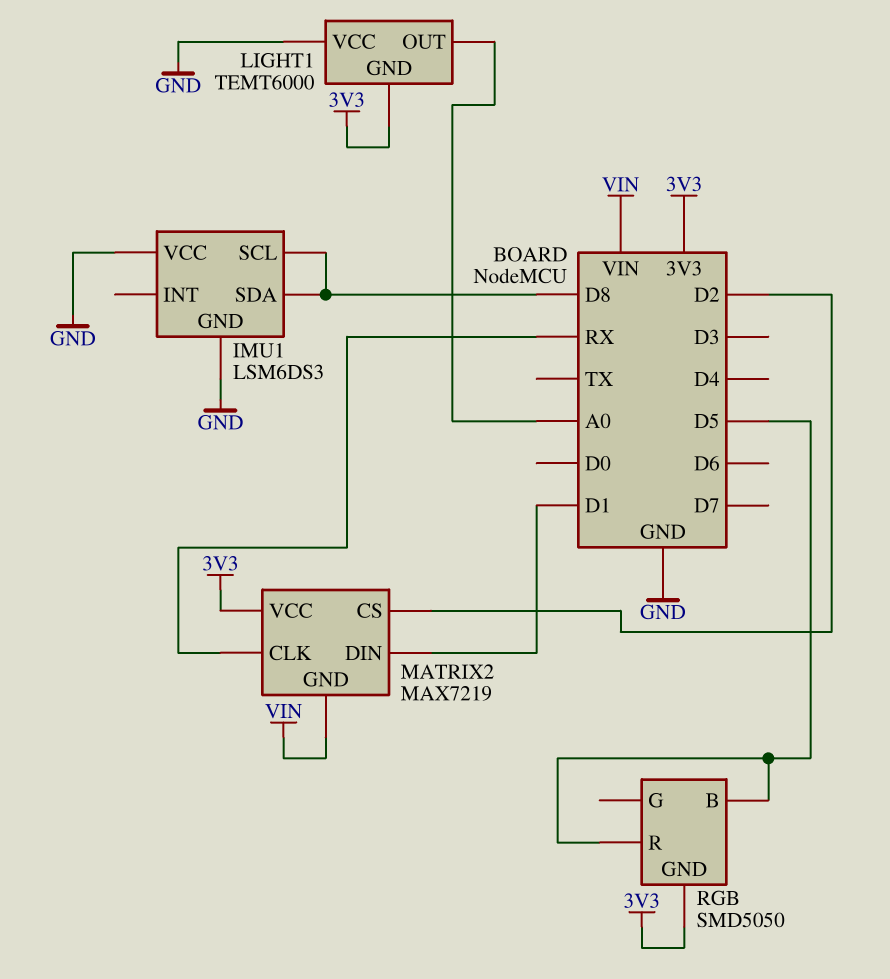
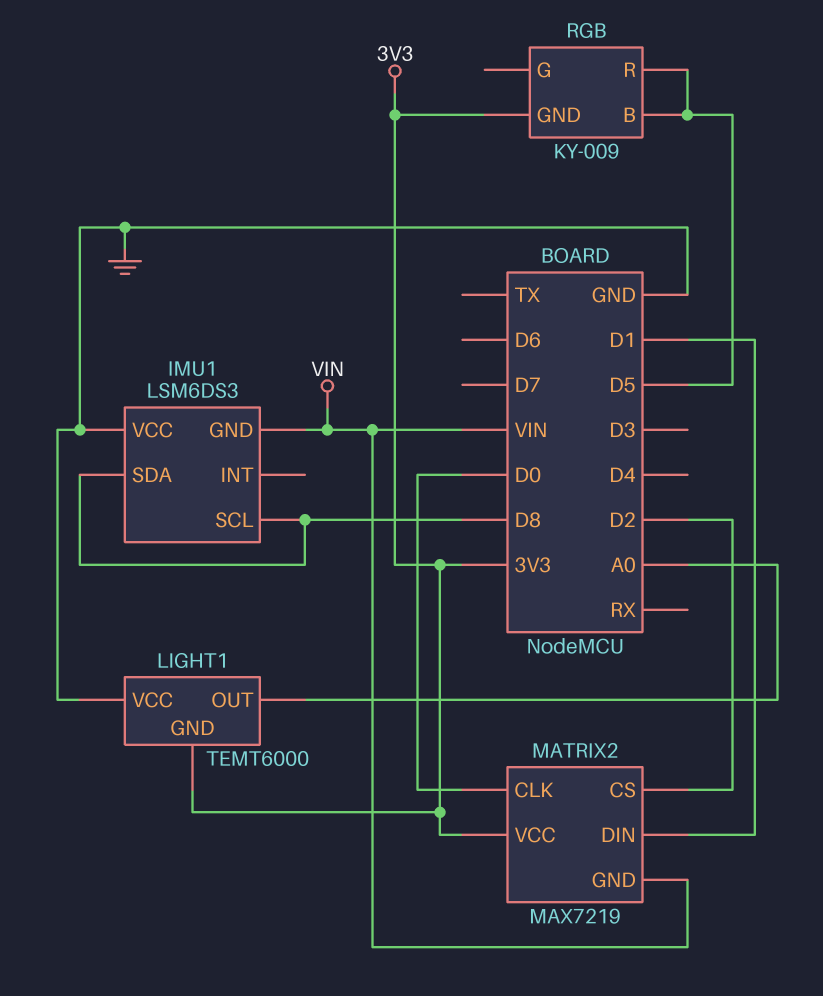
IMU1 pin GND: GND -> VIN
MATRIX2 pin CLK: RX -> D0
RGB: SMD5050 -> KY-009

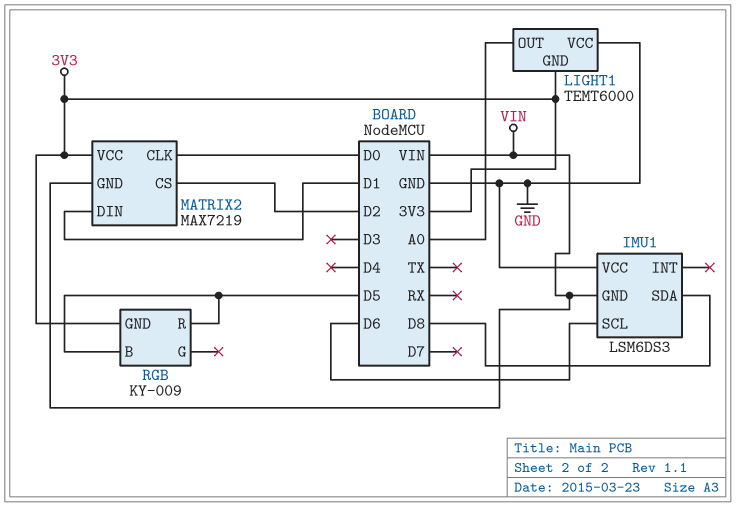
IMU1 pin SCL: D8 -> D6

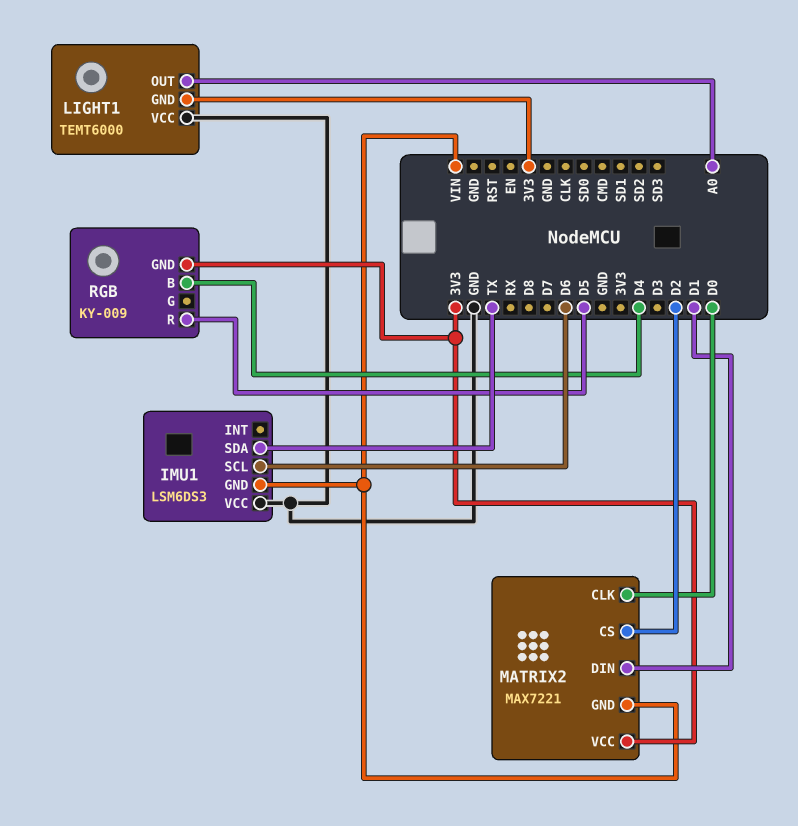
IMU1 pin SDA: D8 -> TX
MATRIX2: MAX7219 -> MAX7221
RGB pin B: D5 -> D4

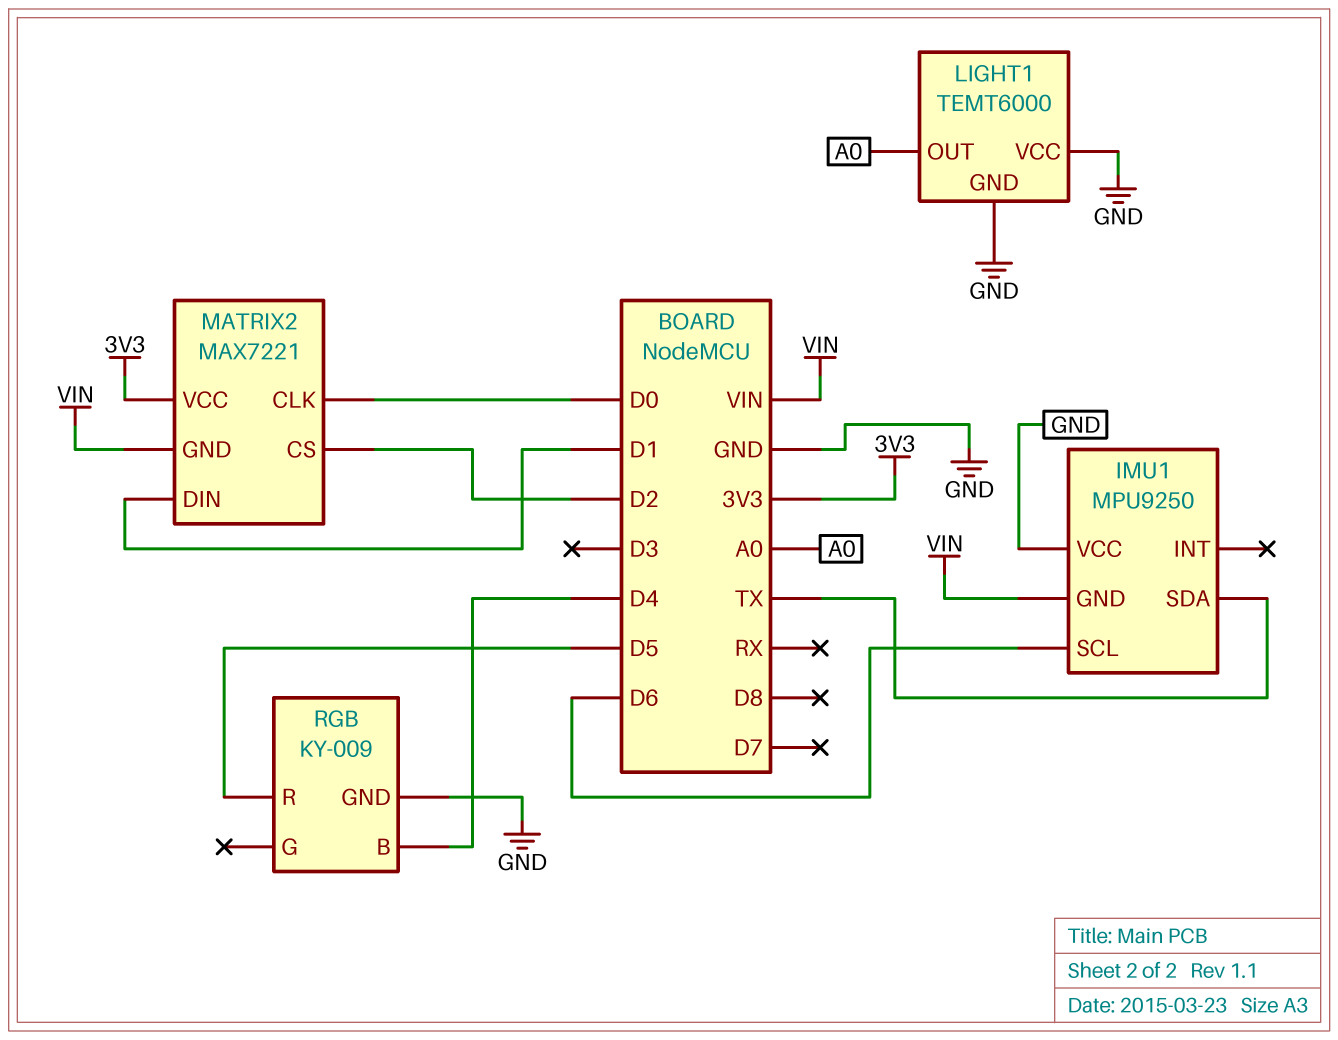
IMU1: LSM6DS3 -> MPU9250
LIGHT1 pin GND: 3V3 -> GND
RGB pin GND: 3V3 -> GND

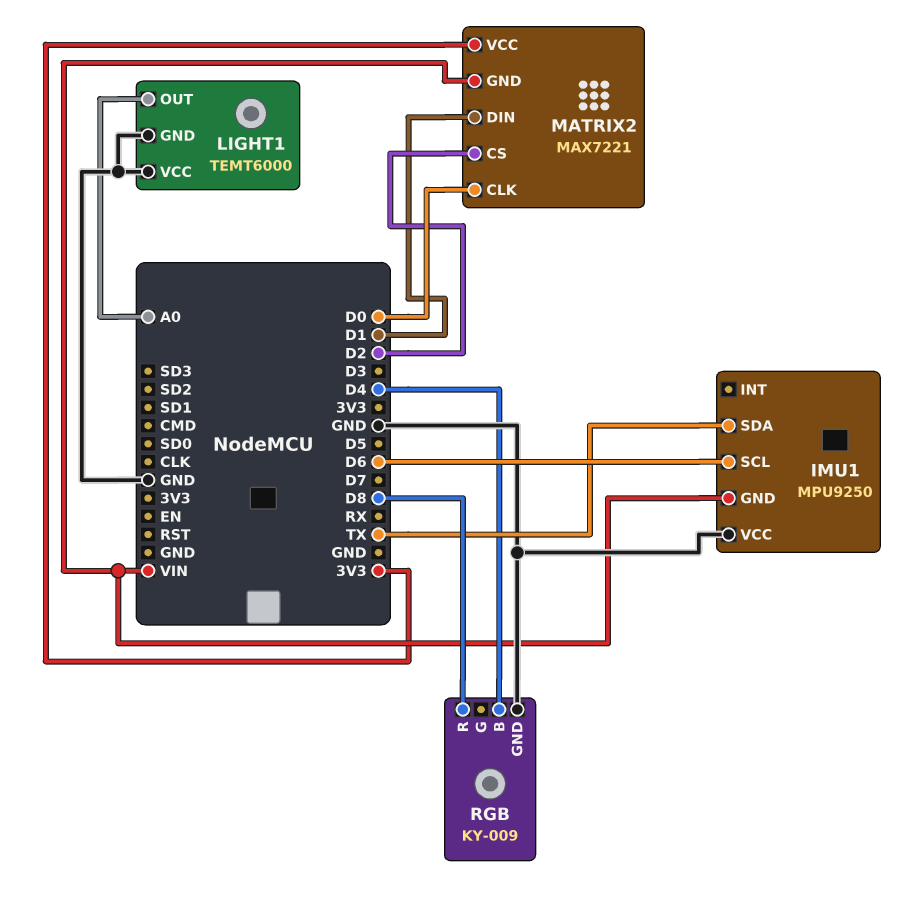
RGB pin R: D5 -> D8

